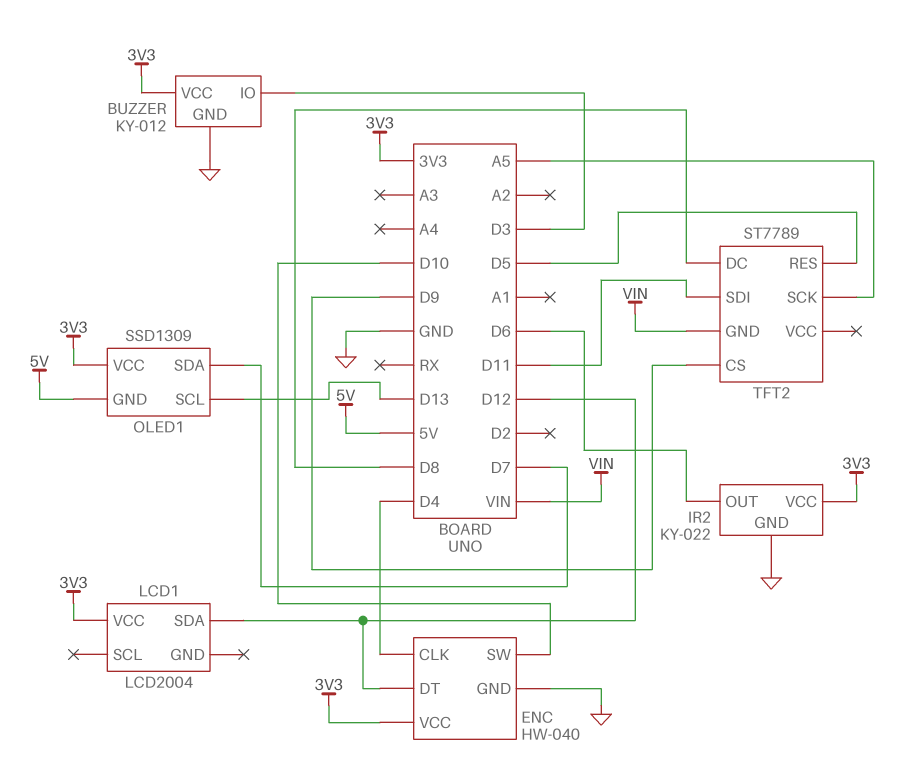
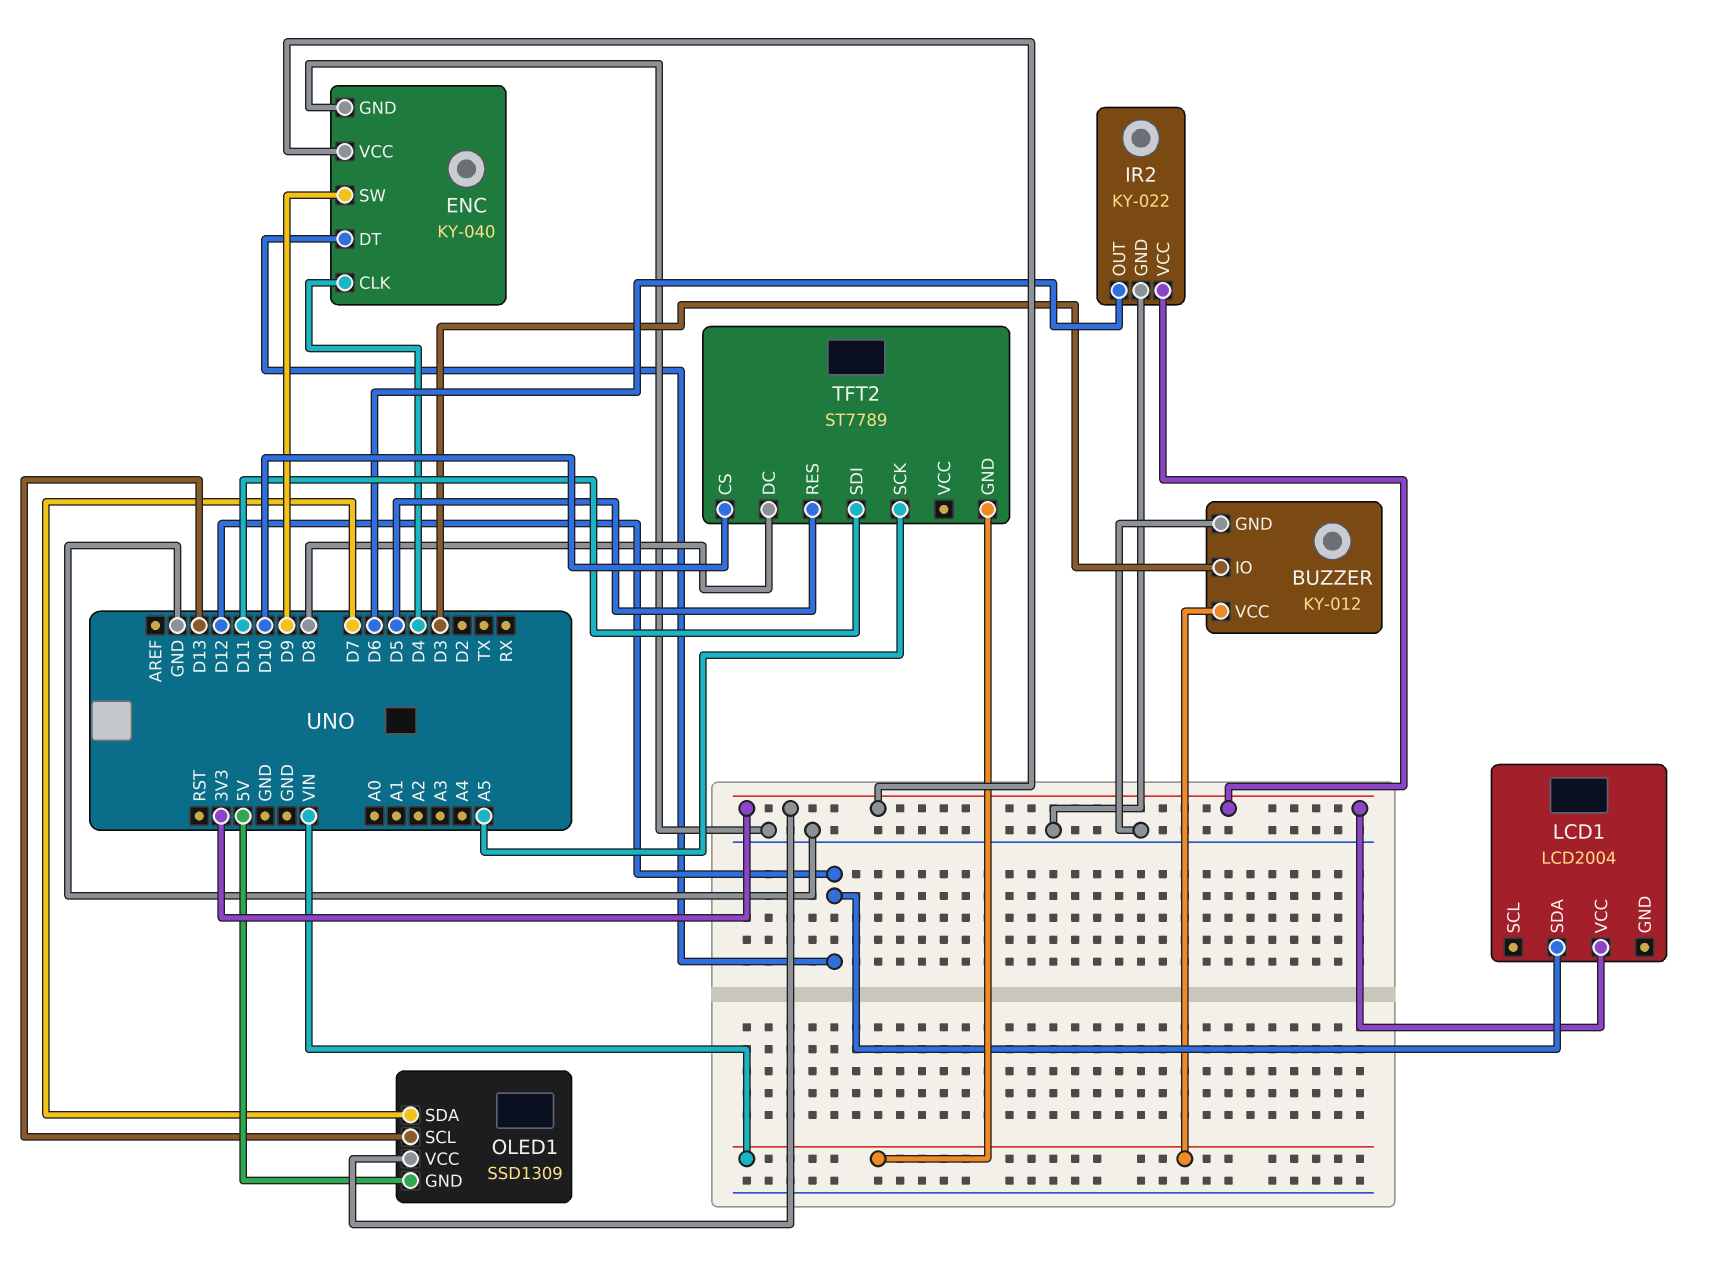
BUZZER pin VCC: 3V3 -> VIN
ENC: HW-040 -> KY-040
ENC pin SW: D10 -> D9
TFT2 pin CS: D9 -> D10

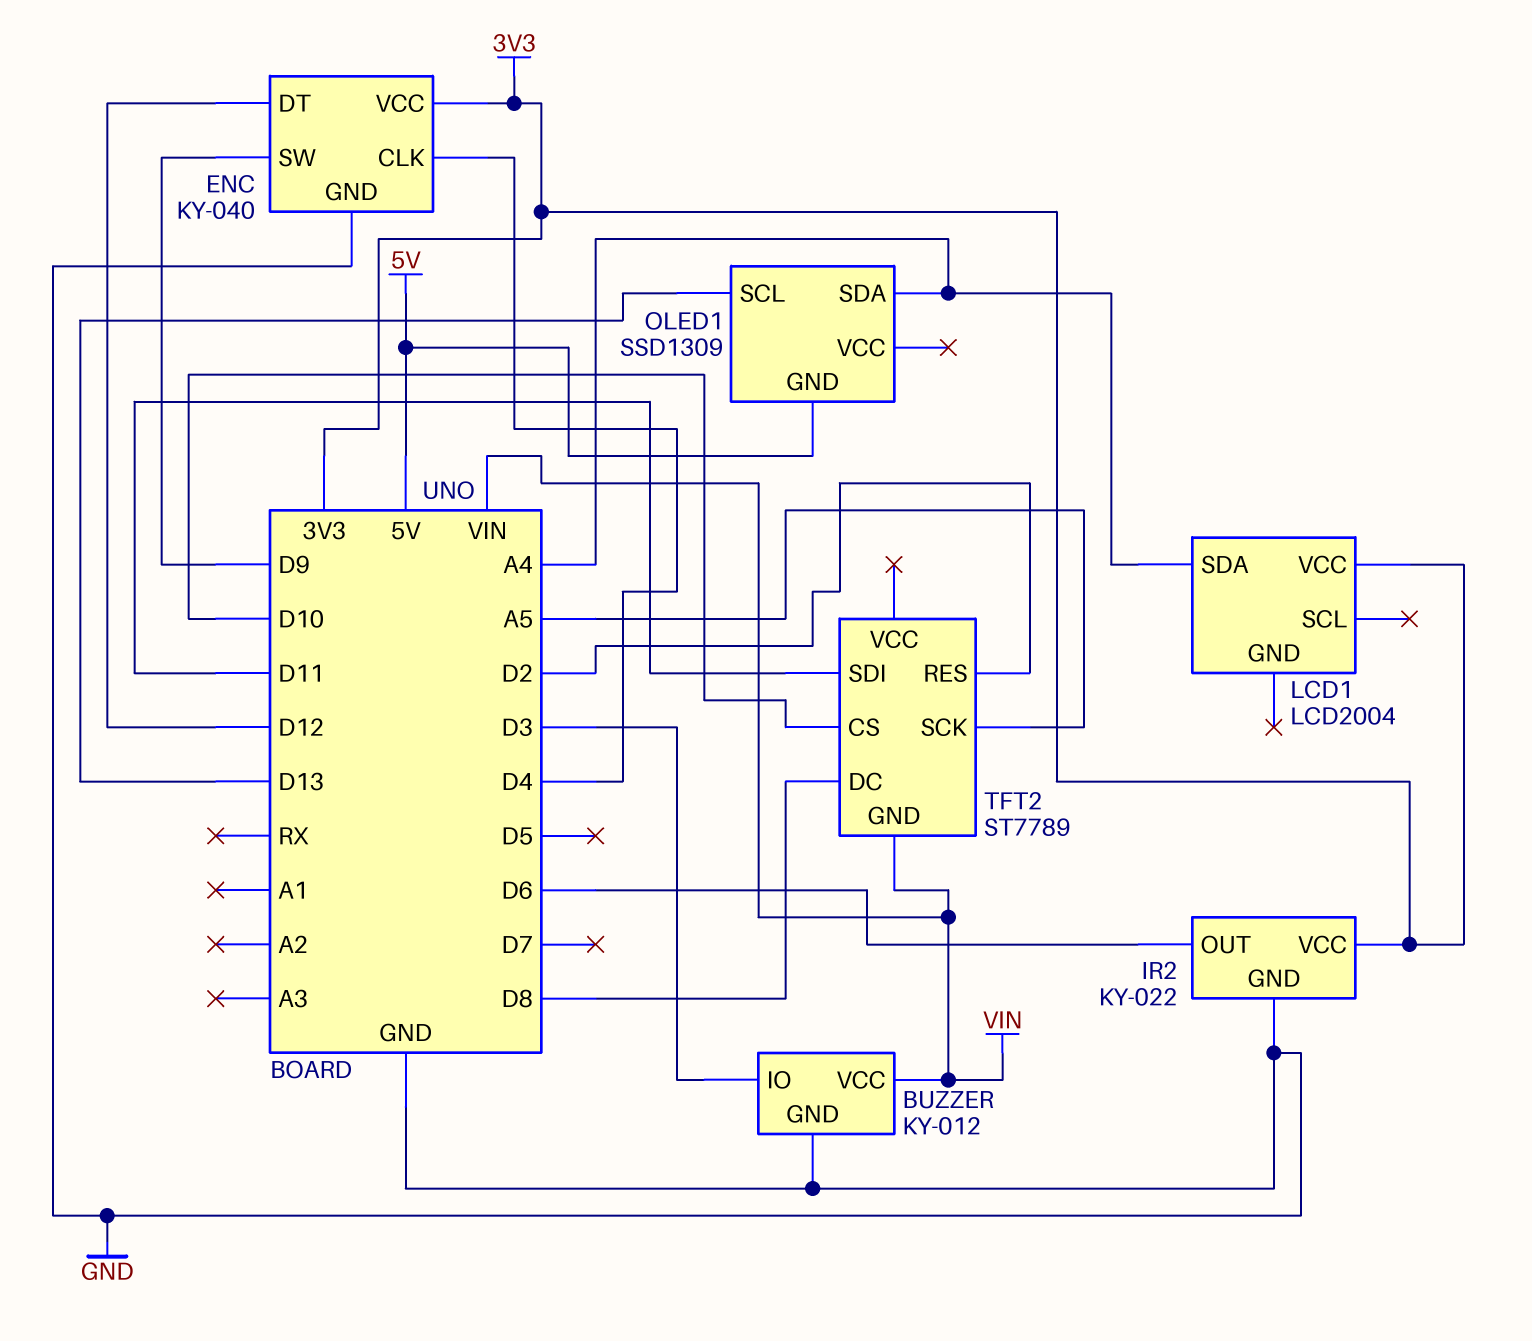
LCD1 pin SDA: D12 -> A4
OLED1 pin SDA: D7 -> A4
OLED1 pin VCC: 3V3 -> none
TFT2 pin RES: D5 -> D2

